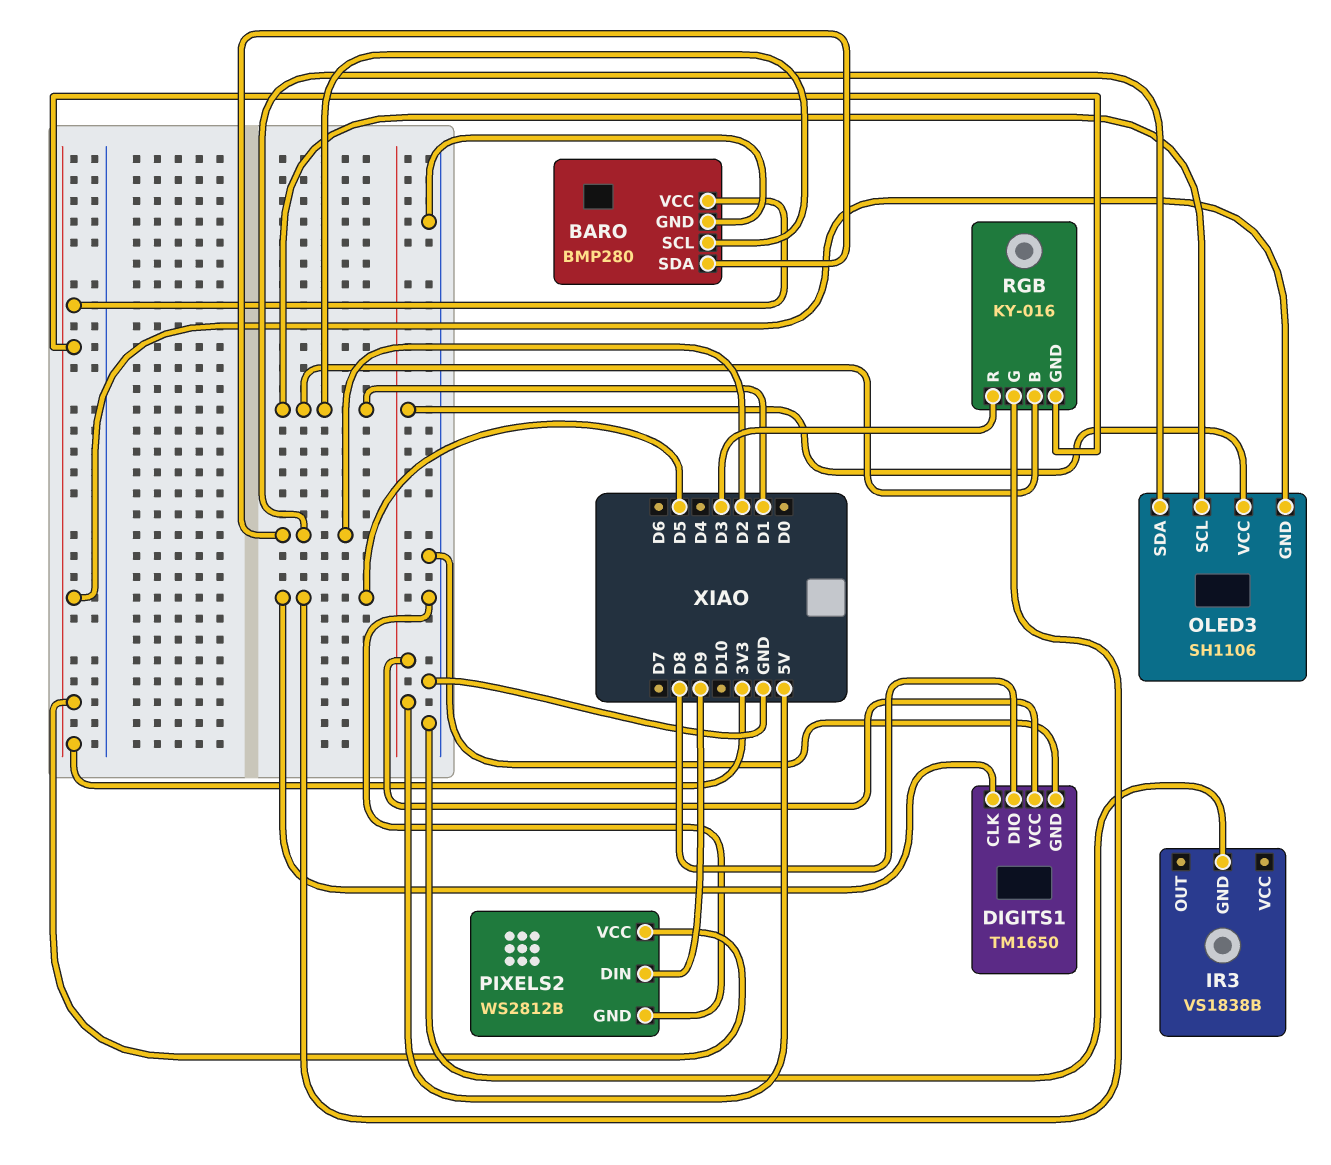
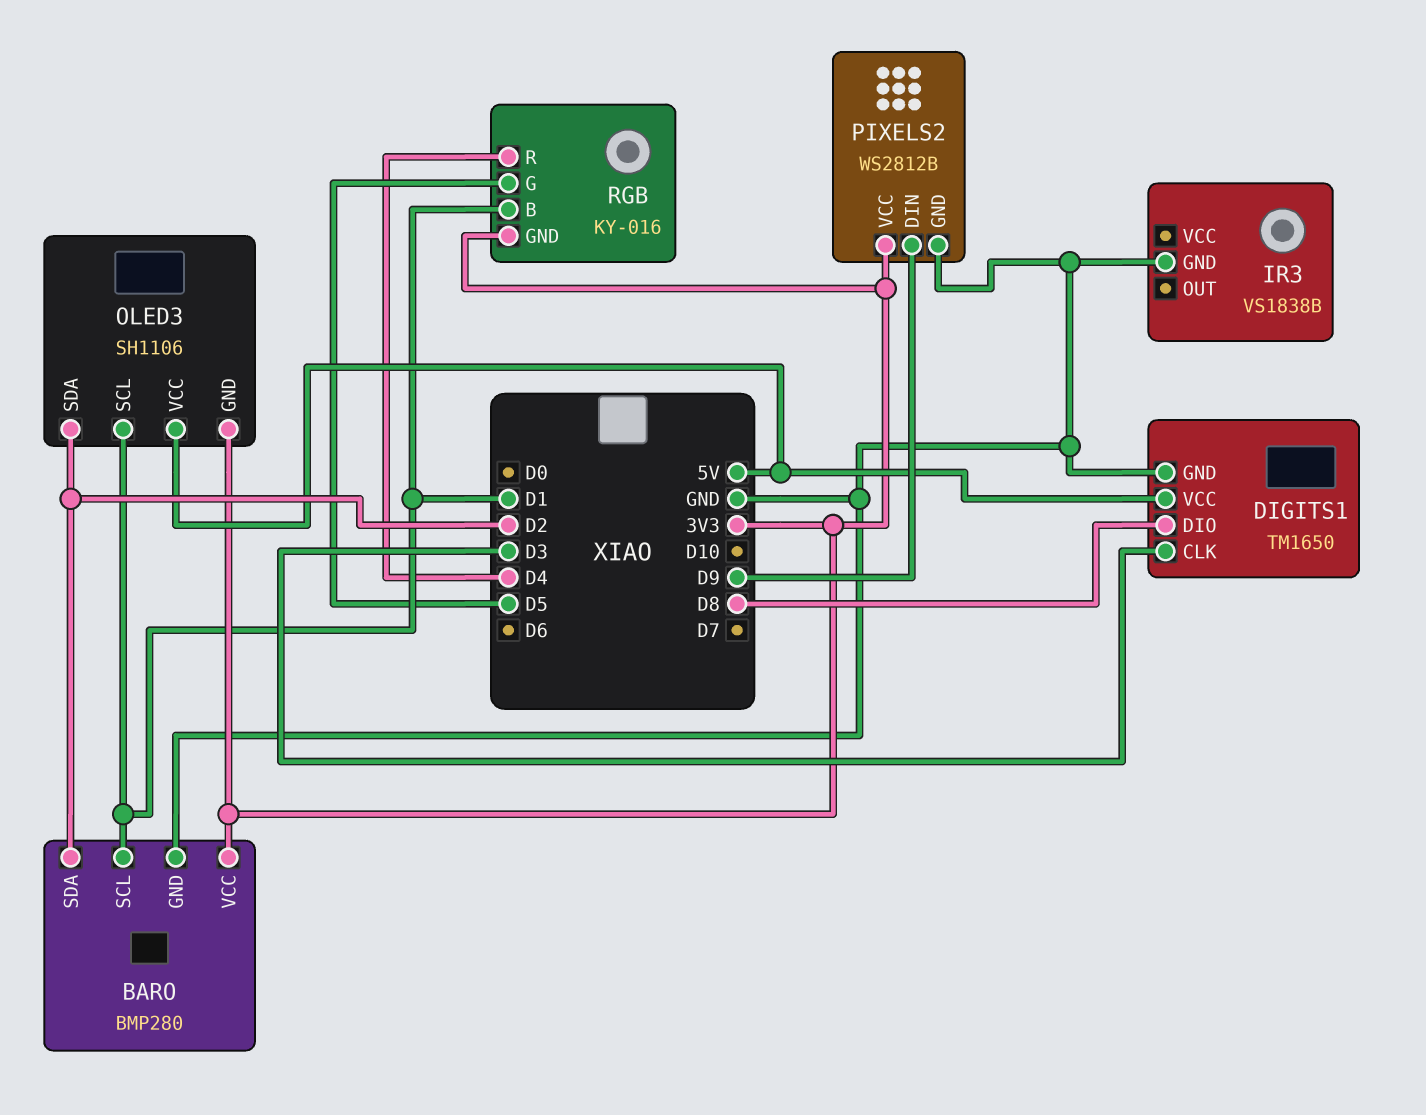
DIGITS1 pin CLK: D5 -> D3
RGB pin R: D3 -> D4

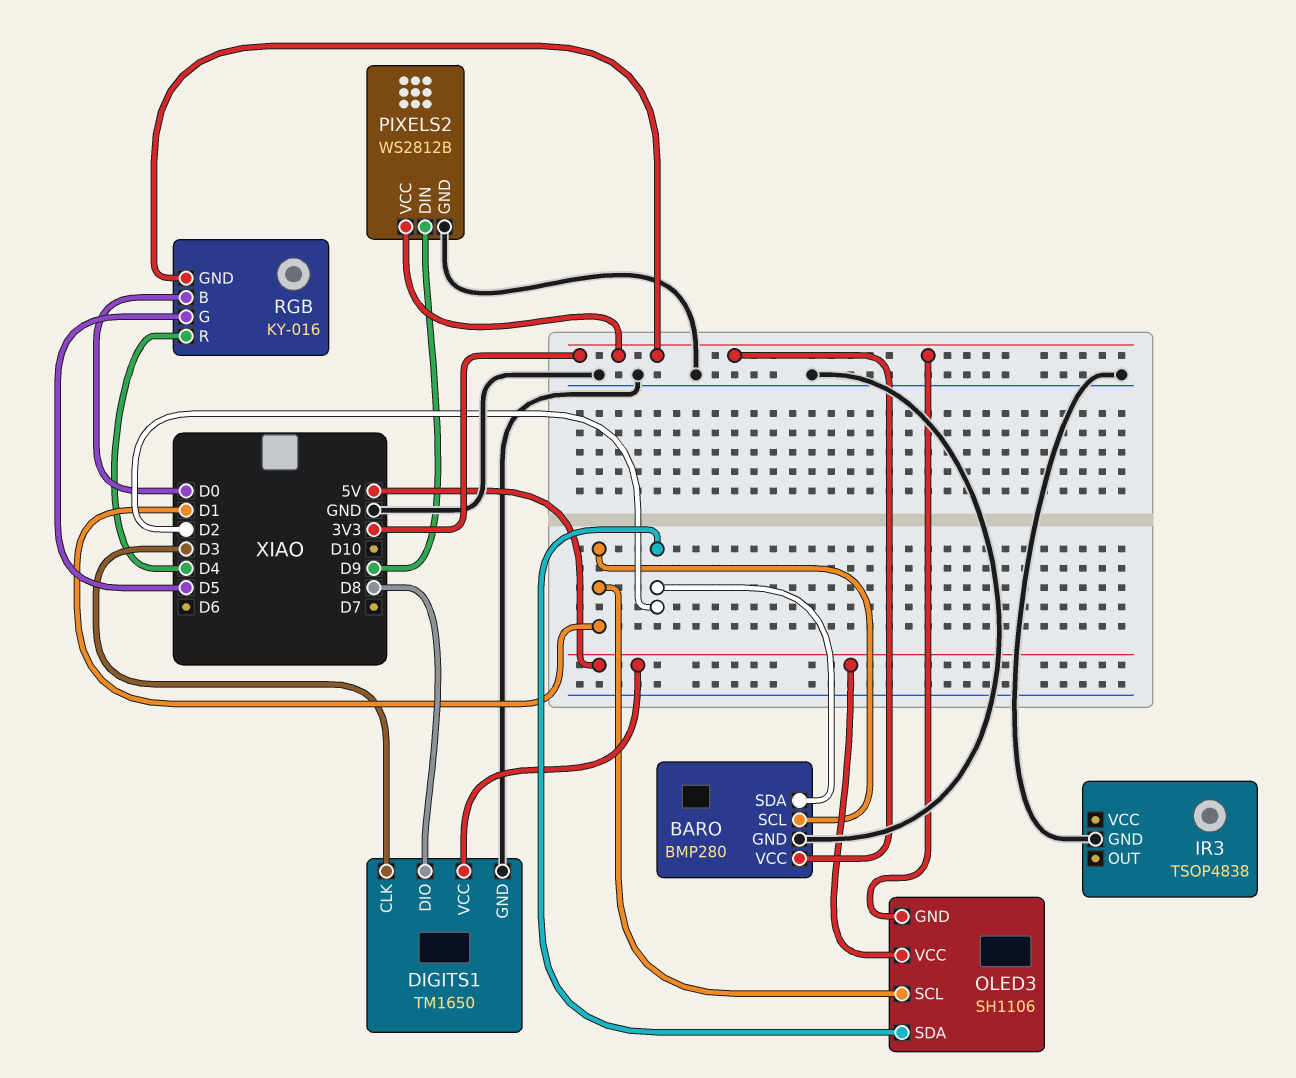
IR3: VS1838B -> TSOP4838
RGB pin B: D1 -> D0

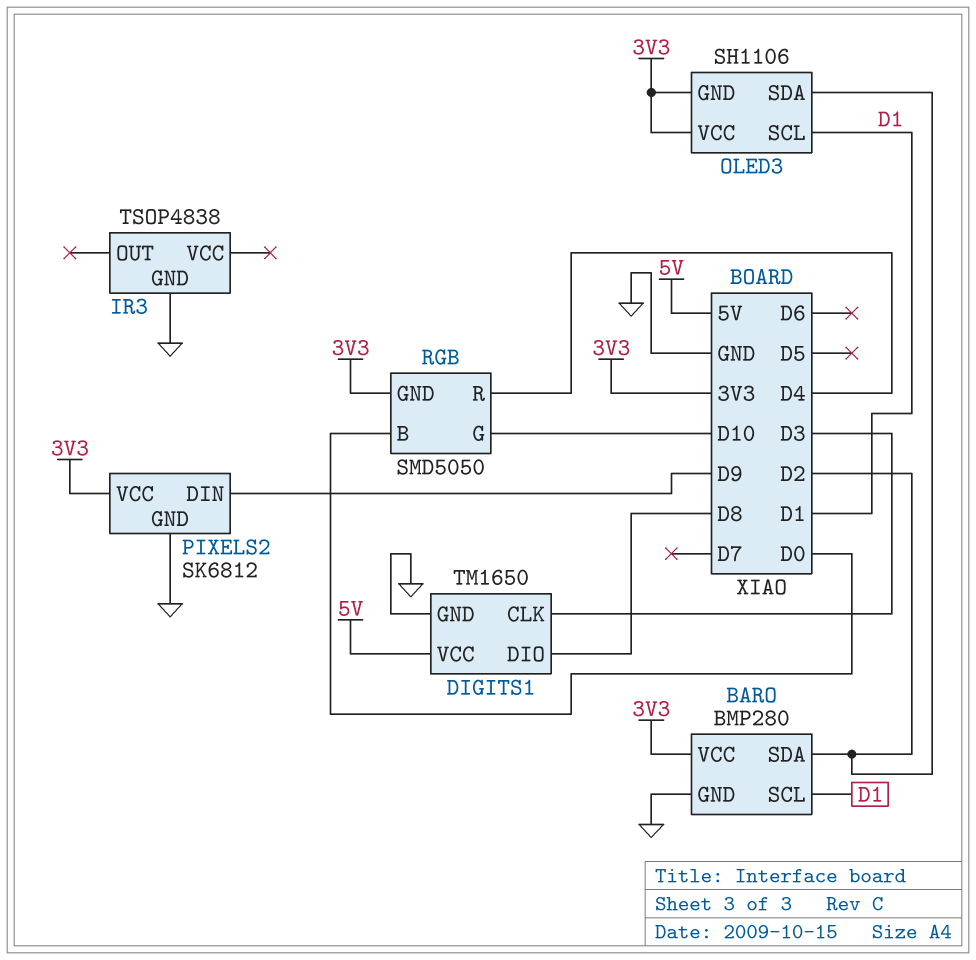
OLED3 pin VCC: 5V -> 3V3
PIXELS2: WS2812B -> SK6812
RGB: KY-016 -> SMD5050
RGB pin G: D5 -> D10

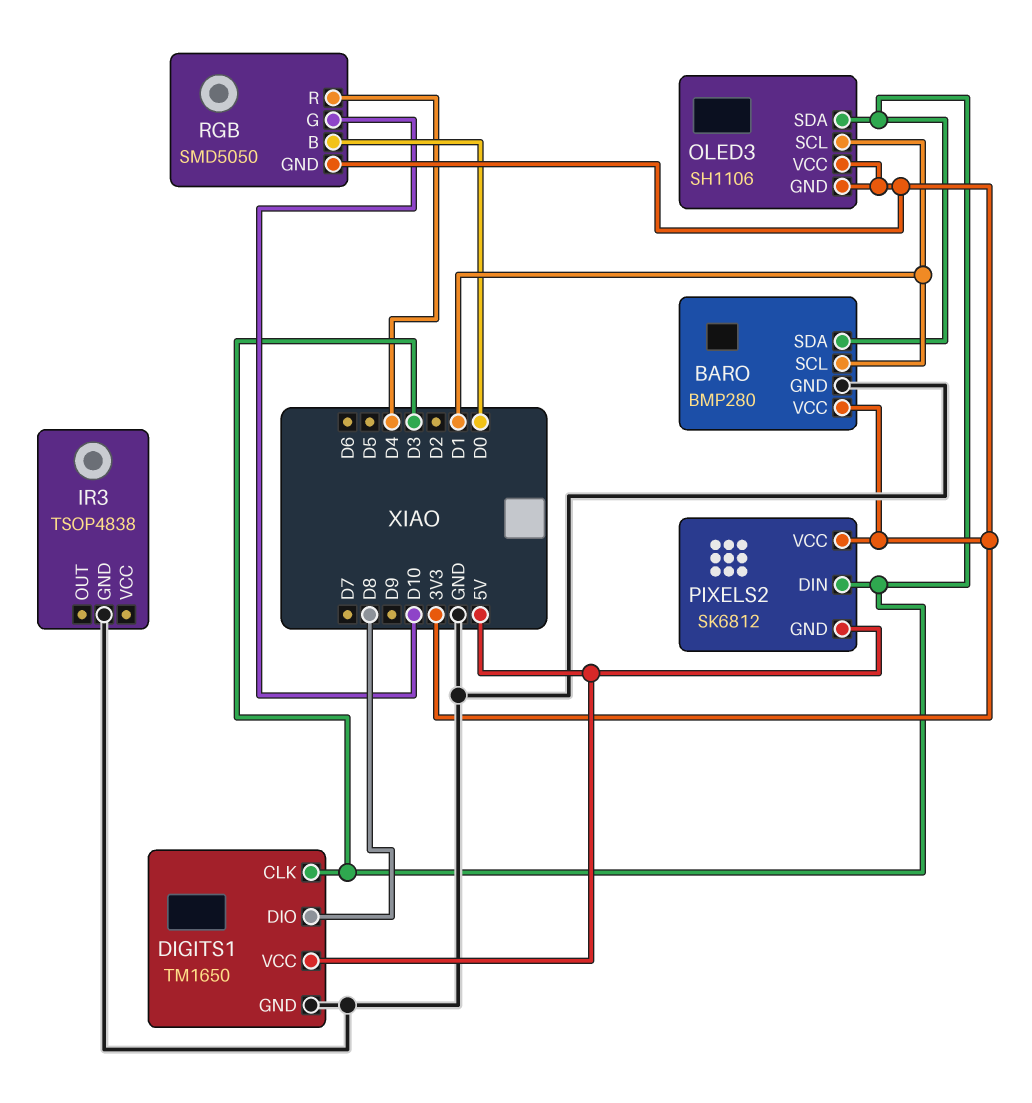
BARO pin SDA: D2 -> D3
OLED3 pin SDA: D2 -> D3
PIXELS2 pin DIN: D9 -> D3
PIXELS2 pin GND: GND -> 5V

